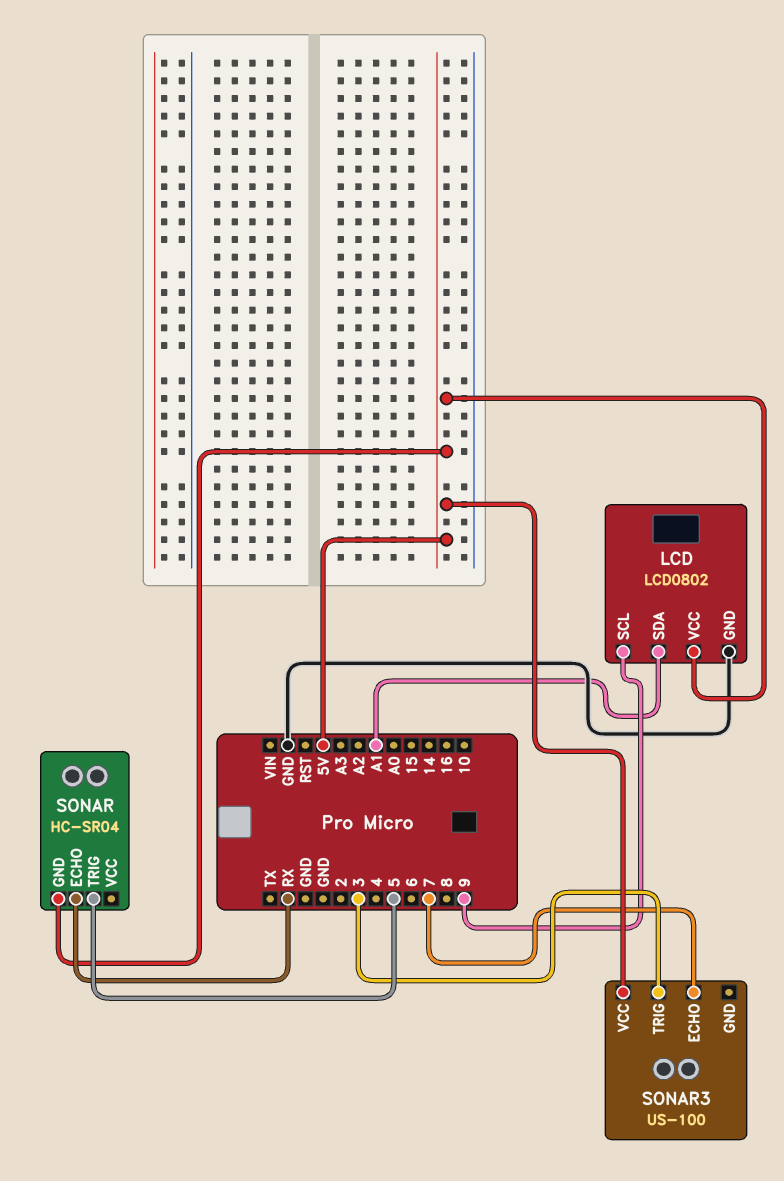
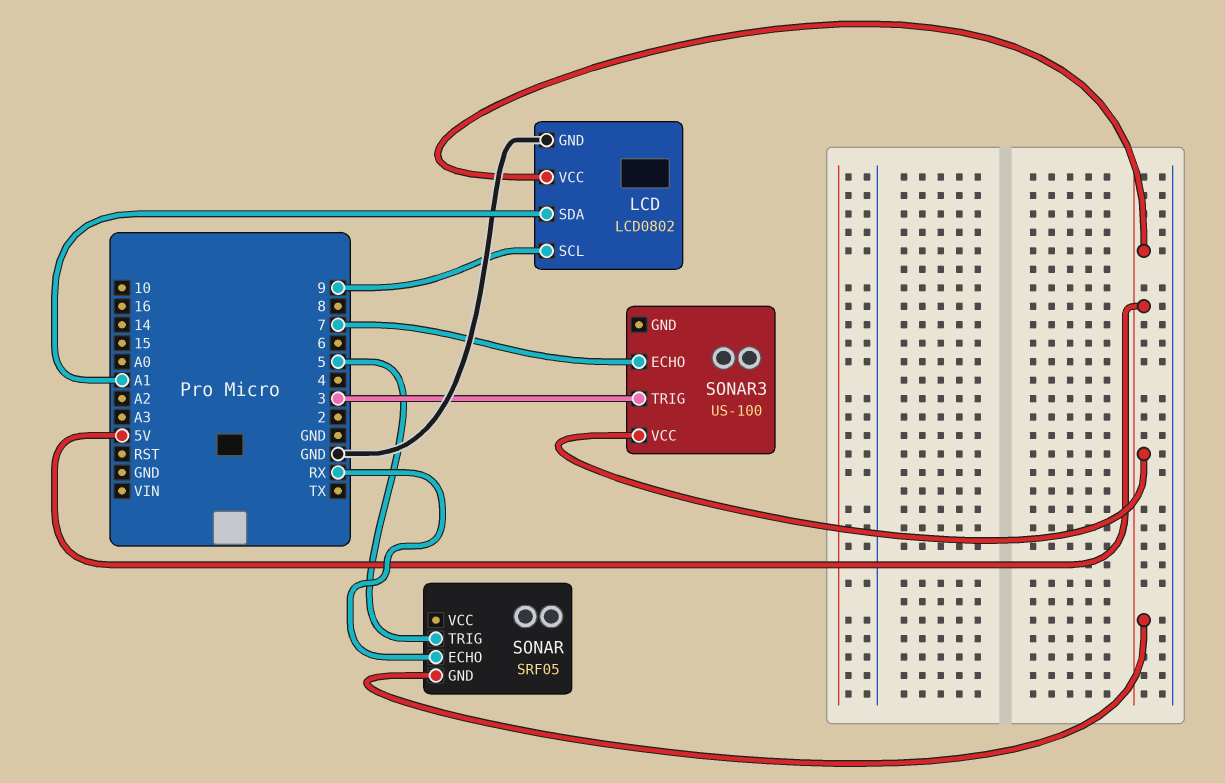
SONAR: HC-SR04 -> SRF05

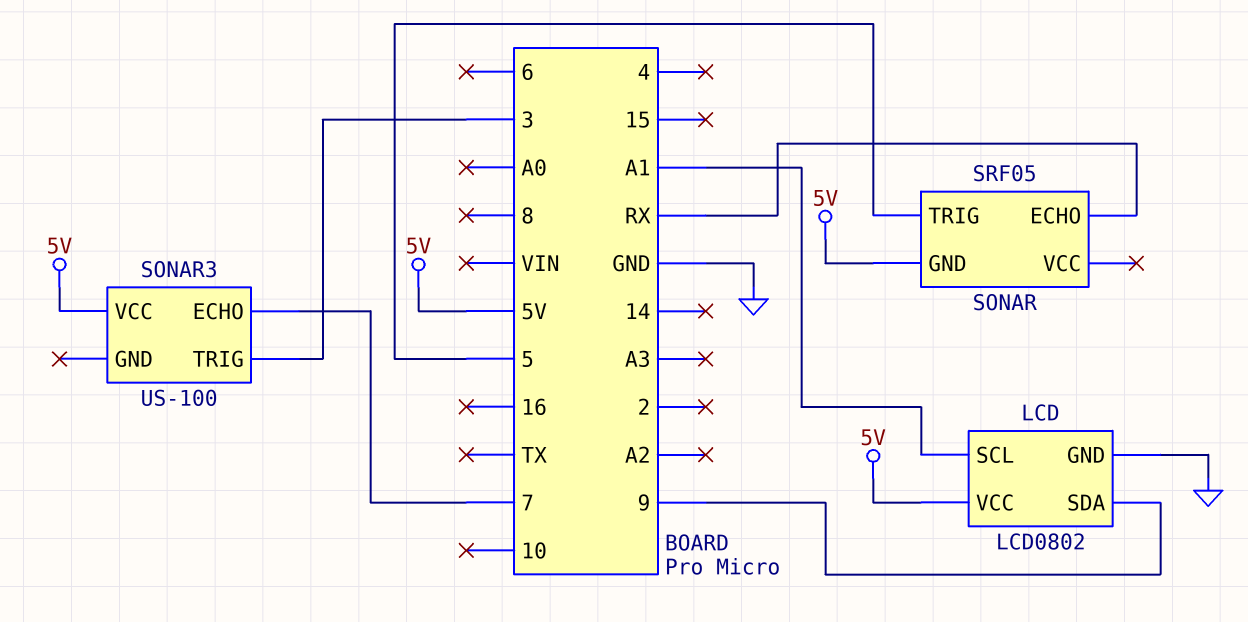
LCD pin SCL: 9 -> A1
LCD pin SDA: A1 -> 9

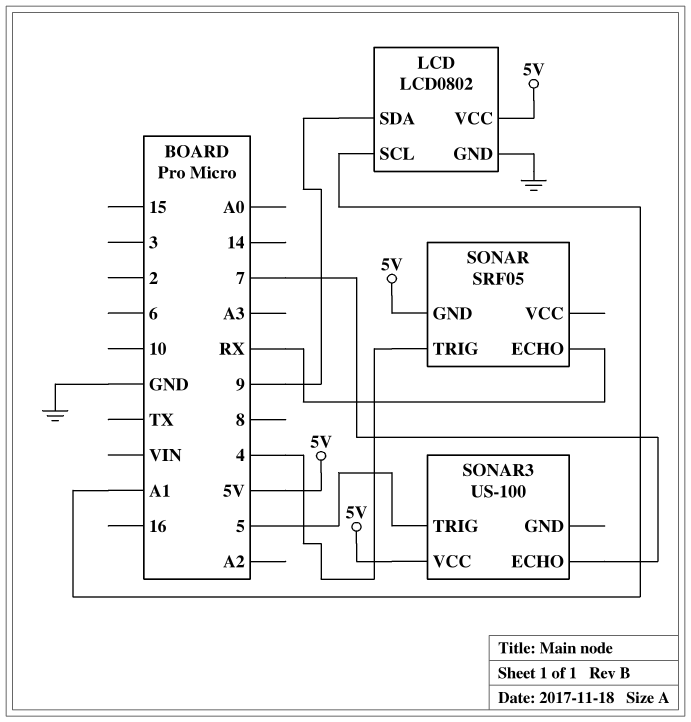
SONAR pin TRIG: 5 -> 4
SONAR3 pin TRIG: 3 -> 5

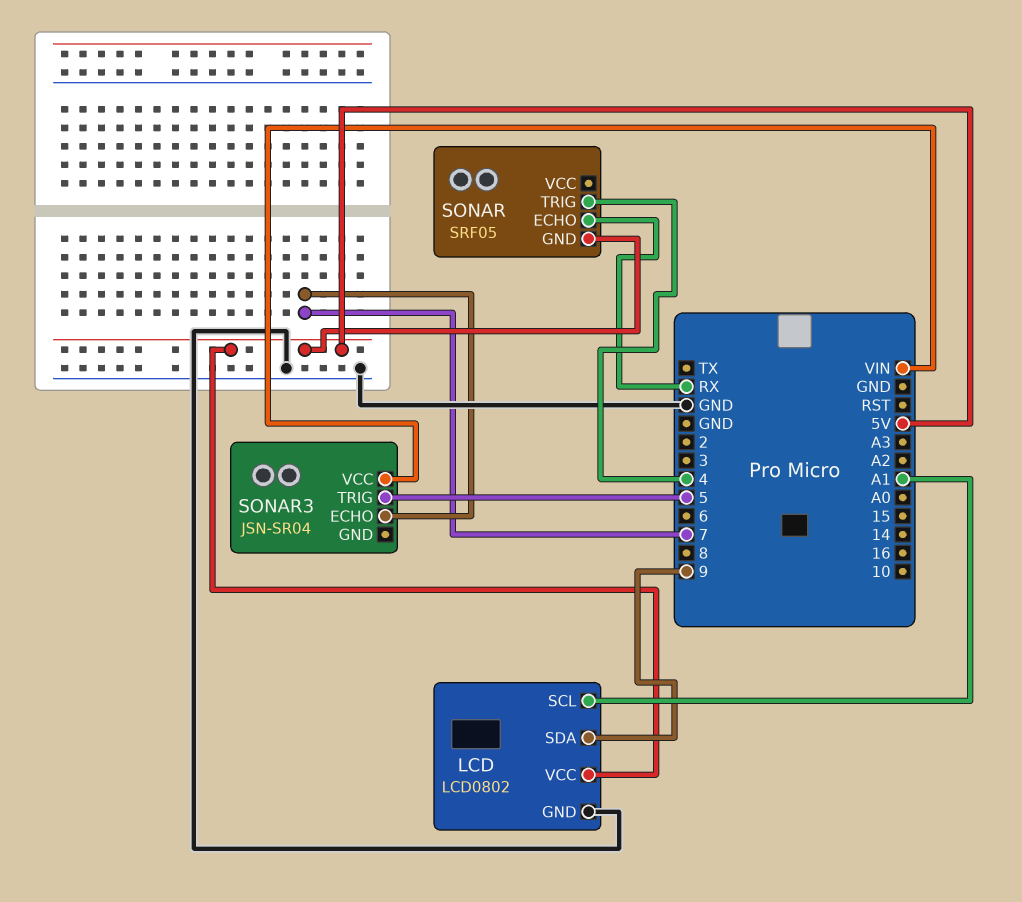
SONAR3: US-100 -> JSN-SR04
SONAR3 pin VCC: 5V -> VIN

